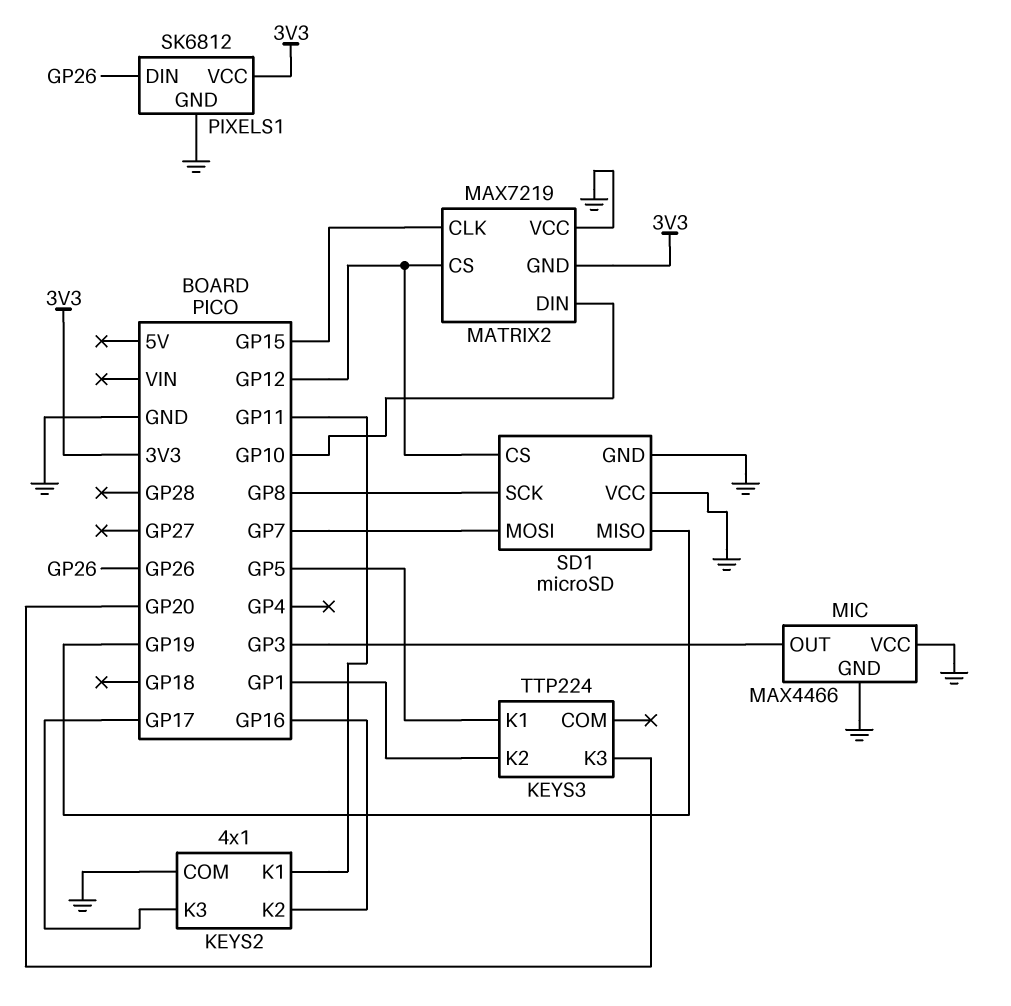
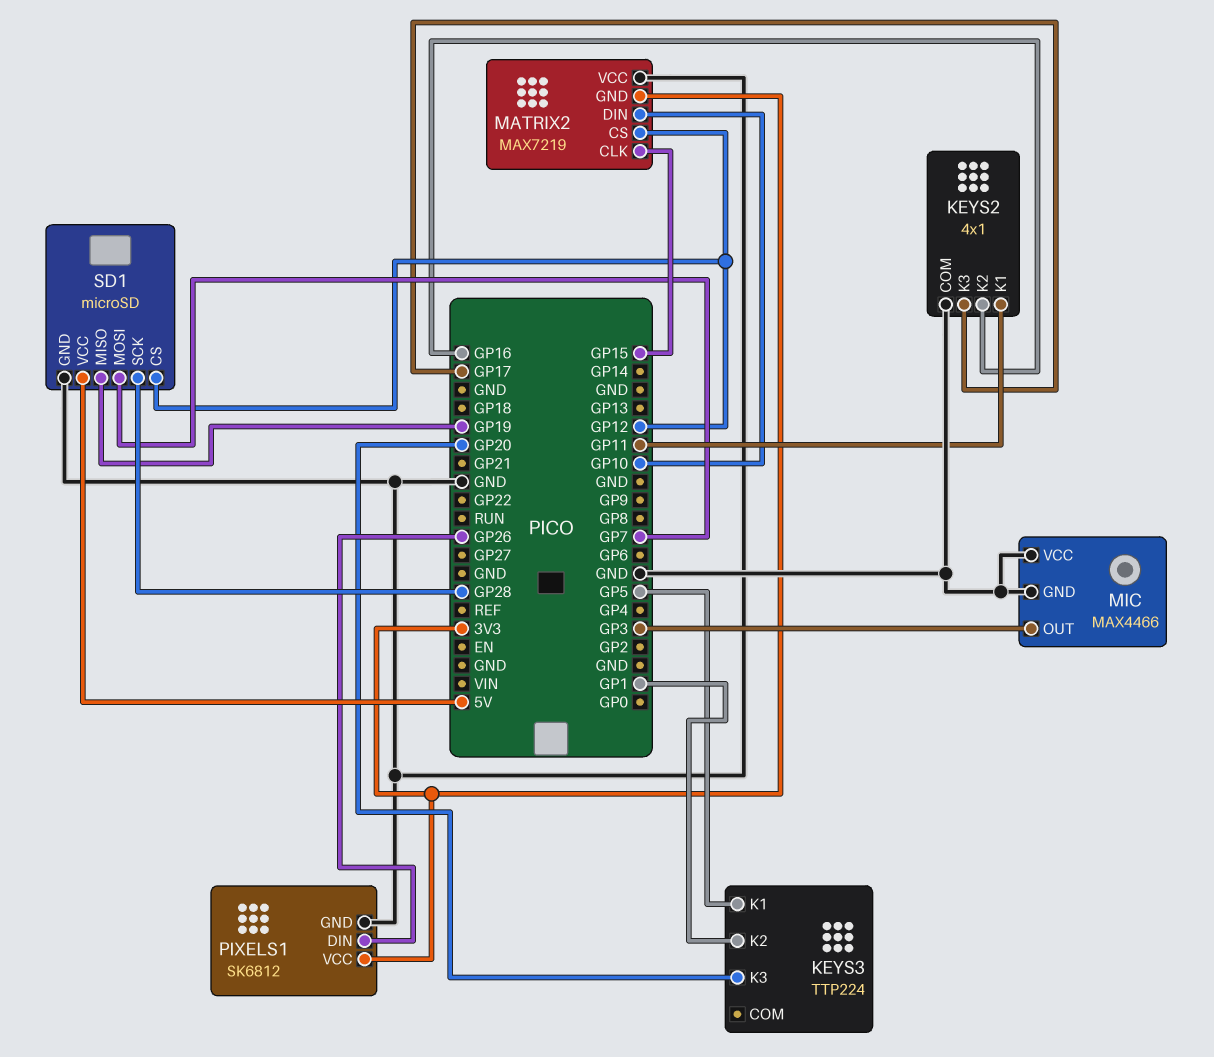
SD1 pin SCK: GP8 -> GP28
SD1 pin VCC: GND -> 5V

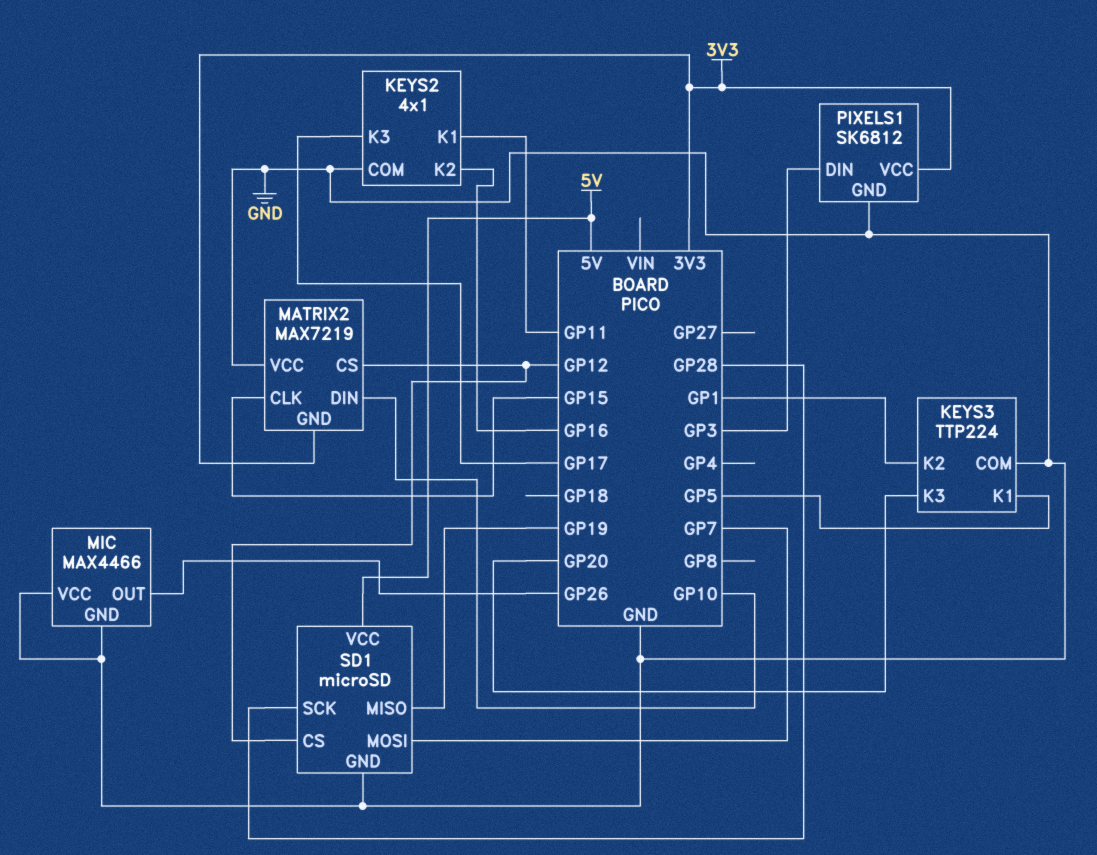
KEYS3 pin COM: none -> GND
MIC pin OUT: GP3 -> GP26
PIXELS1 pin DIN: GP26 -> GP3

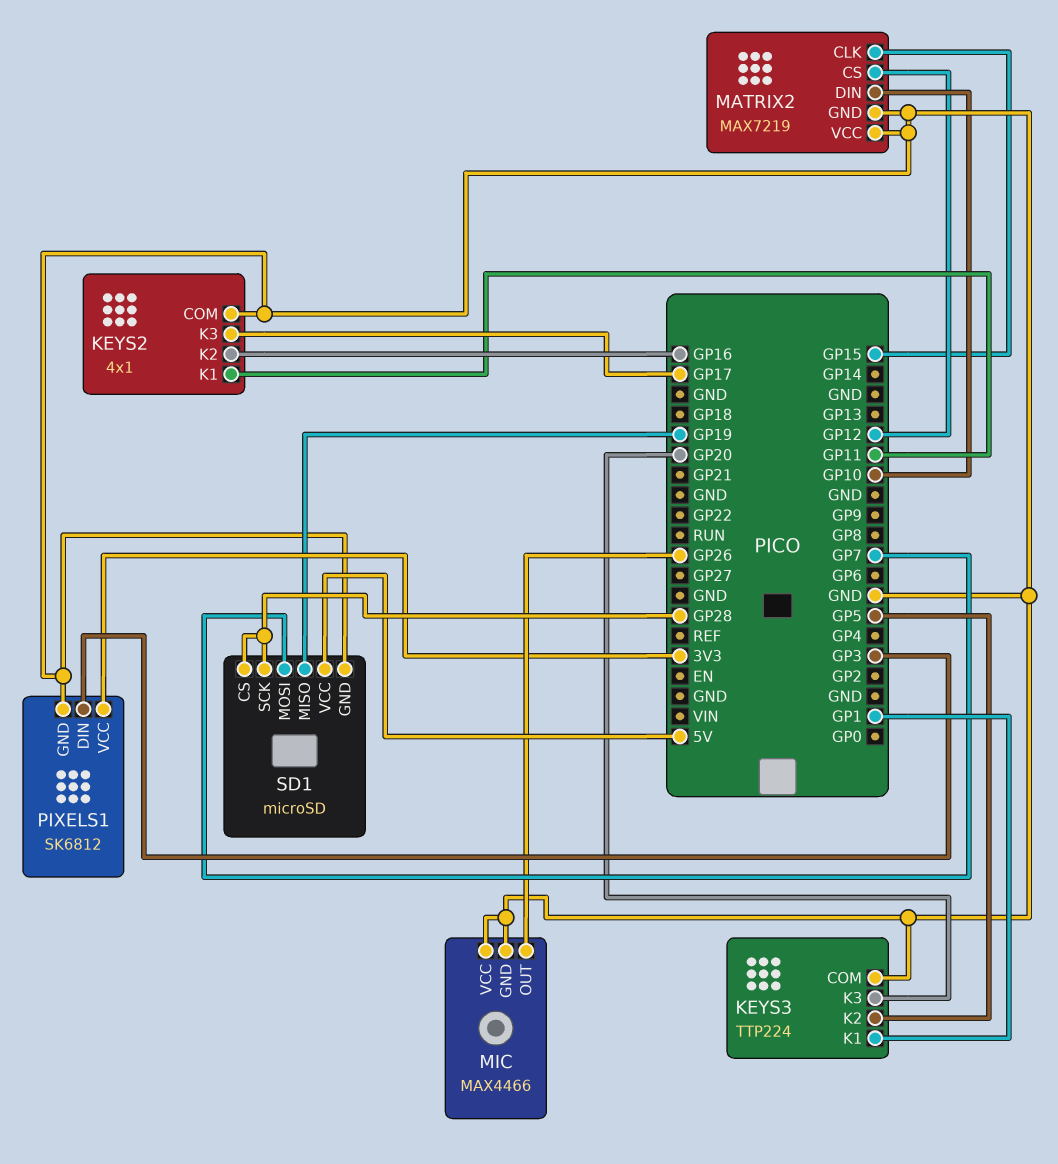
KEYS3 pin K1: GP5 -> GP1
KEYS3 pin K2: GP1 -> GP5
MATRIX2 pin GND: 3V3 -> GND
SD1 pin CS: GP12 -> GP28

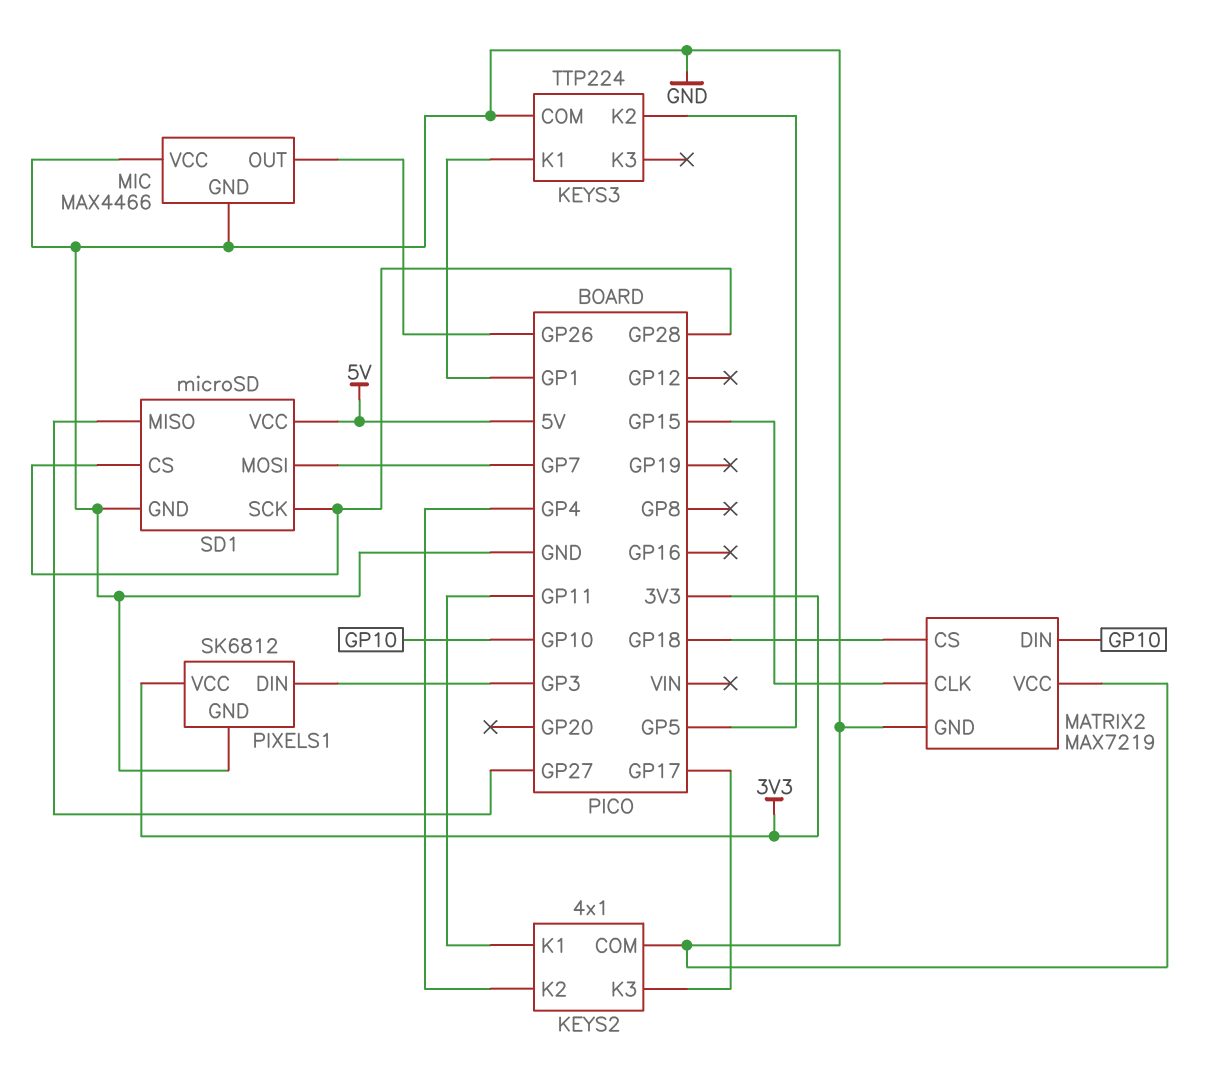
KEYS2 pin K2: GP16 -> GP4
KEYS3 pin K3: GP20 -> none
MATRIX2 pin CS: GP12 -> GP18
SD1 pin MISO: GP19 -> GP27

